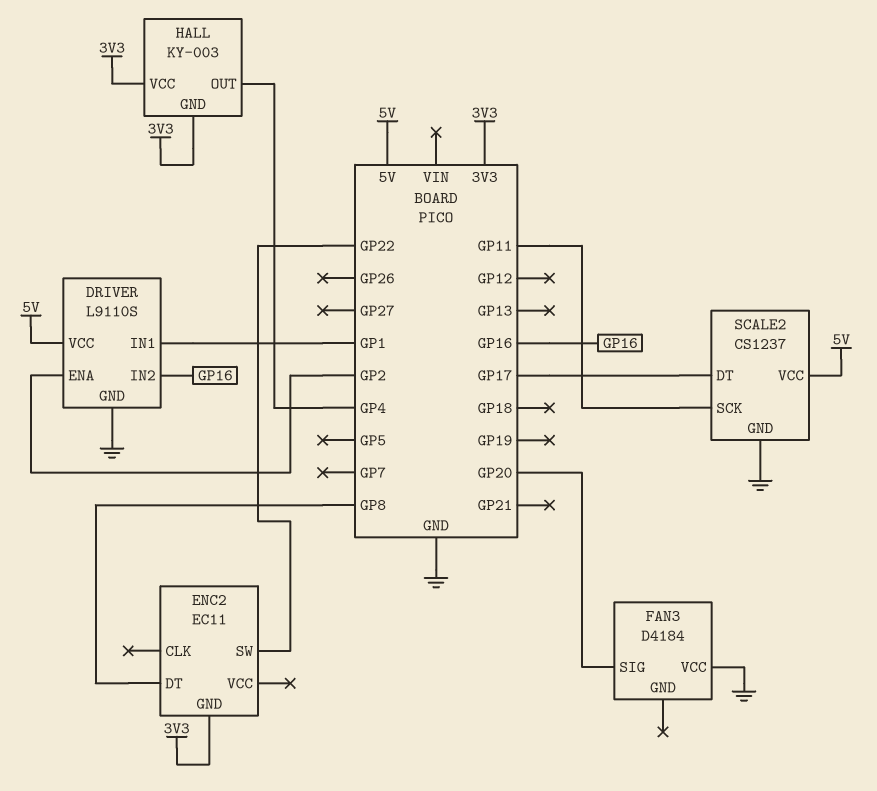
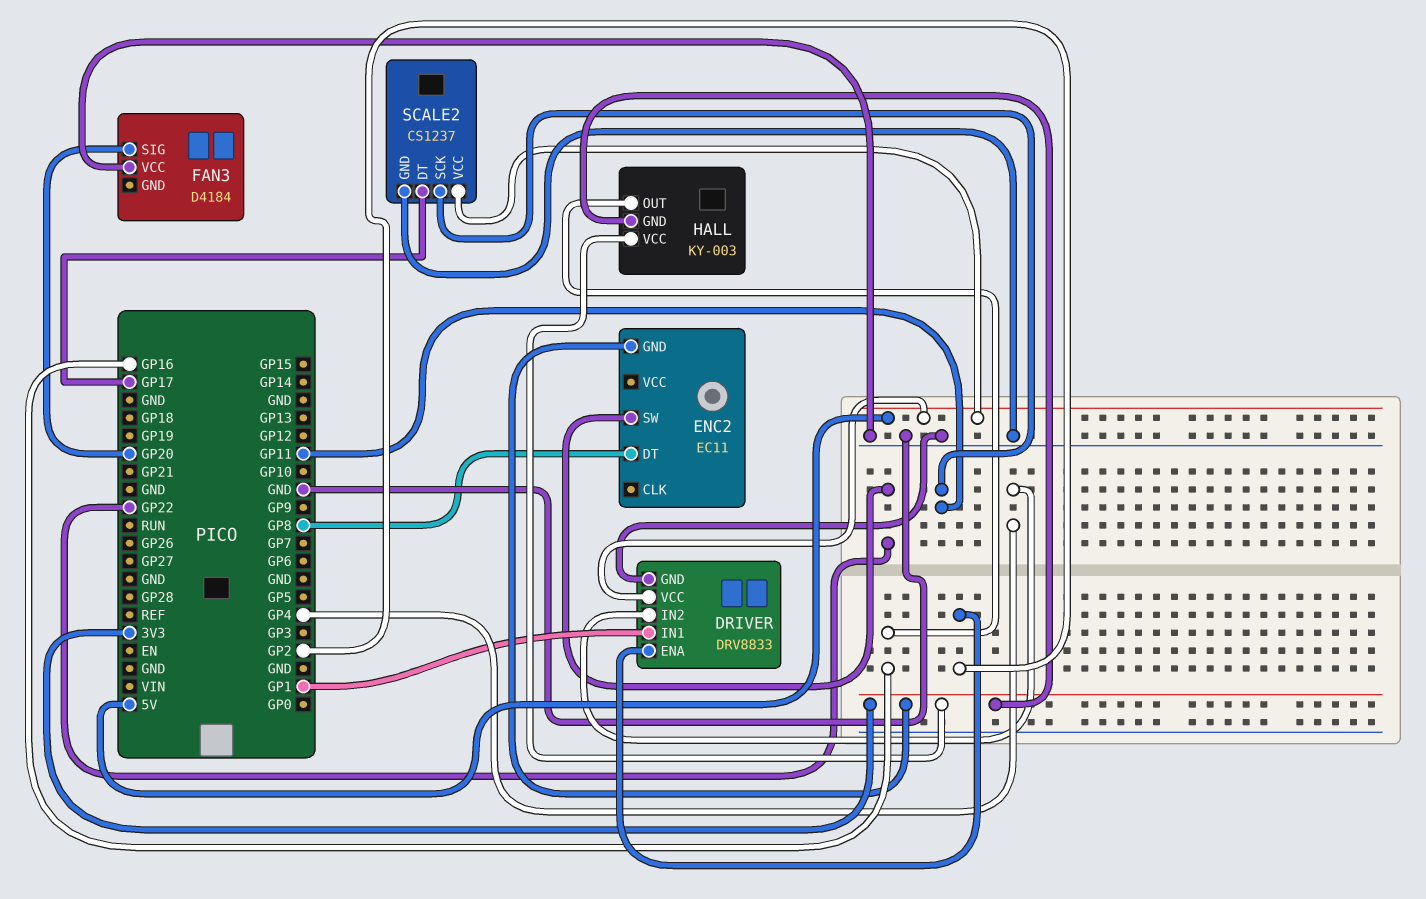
DRIVER: L9110S -> DRV8833
DRIVER pin IN2: GP16 -> GP4
HALL pin OUT: GP4 -> GP16

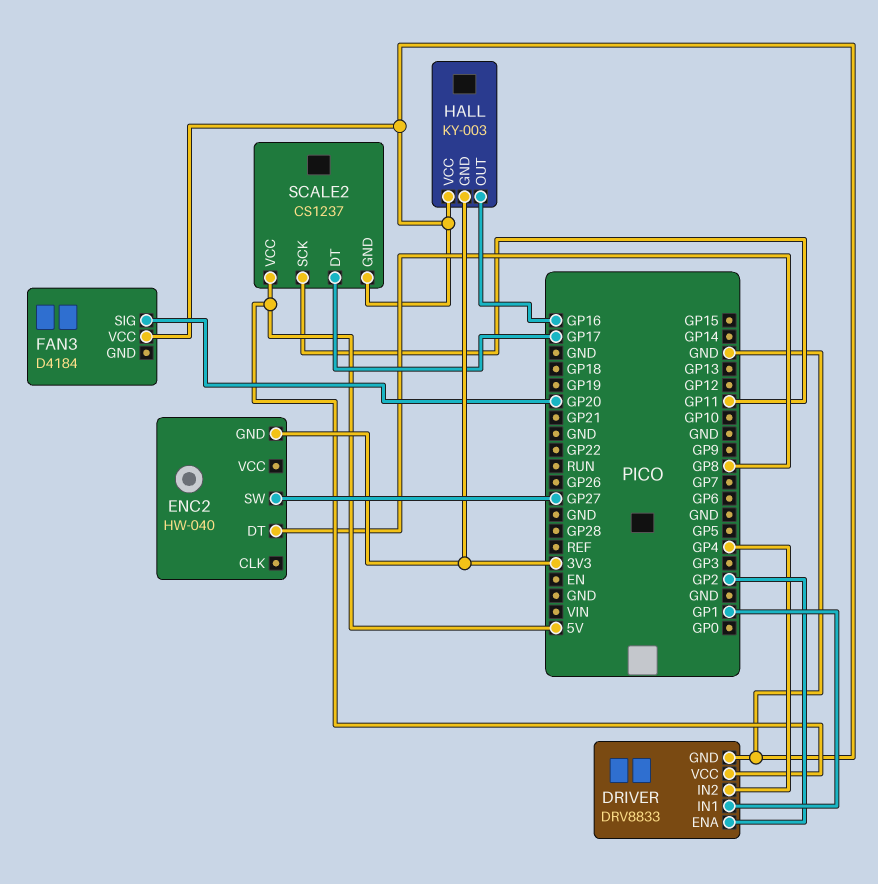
ENC2: EC11 -> HW-040
ENC2 pin SW: GP22 -> GP27
HALL pin VCC: 3V3 -> GND

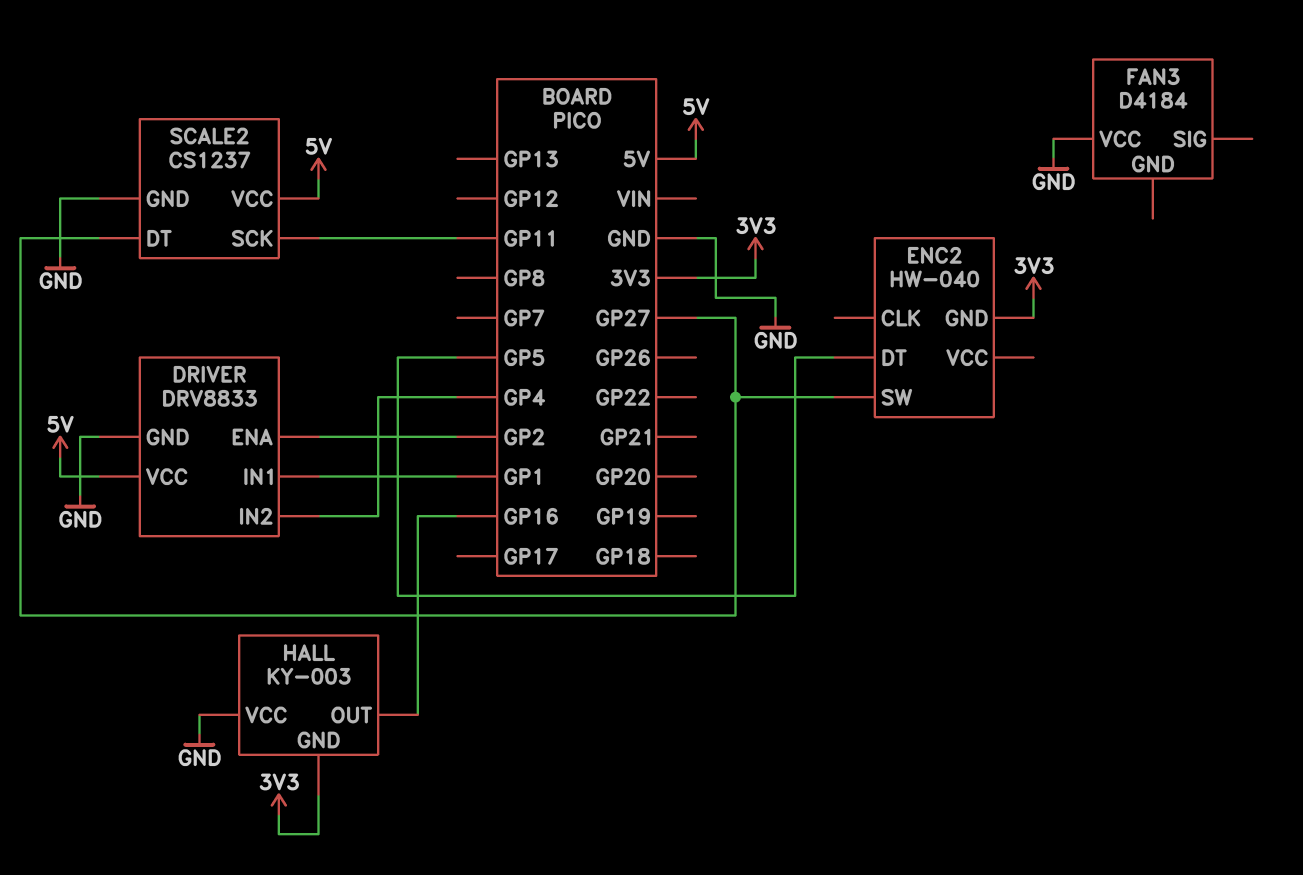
ENC2 pin DT: GP8 -> GP5
FAN3 pin SIG: GP20 -> none
SCALE2 pin DT: GP17 -> GP27

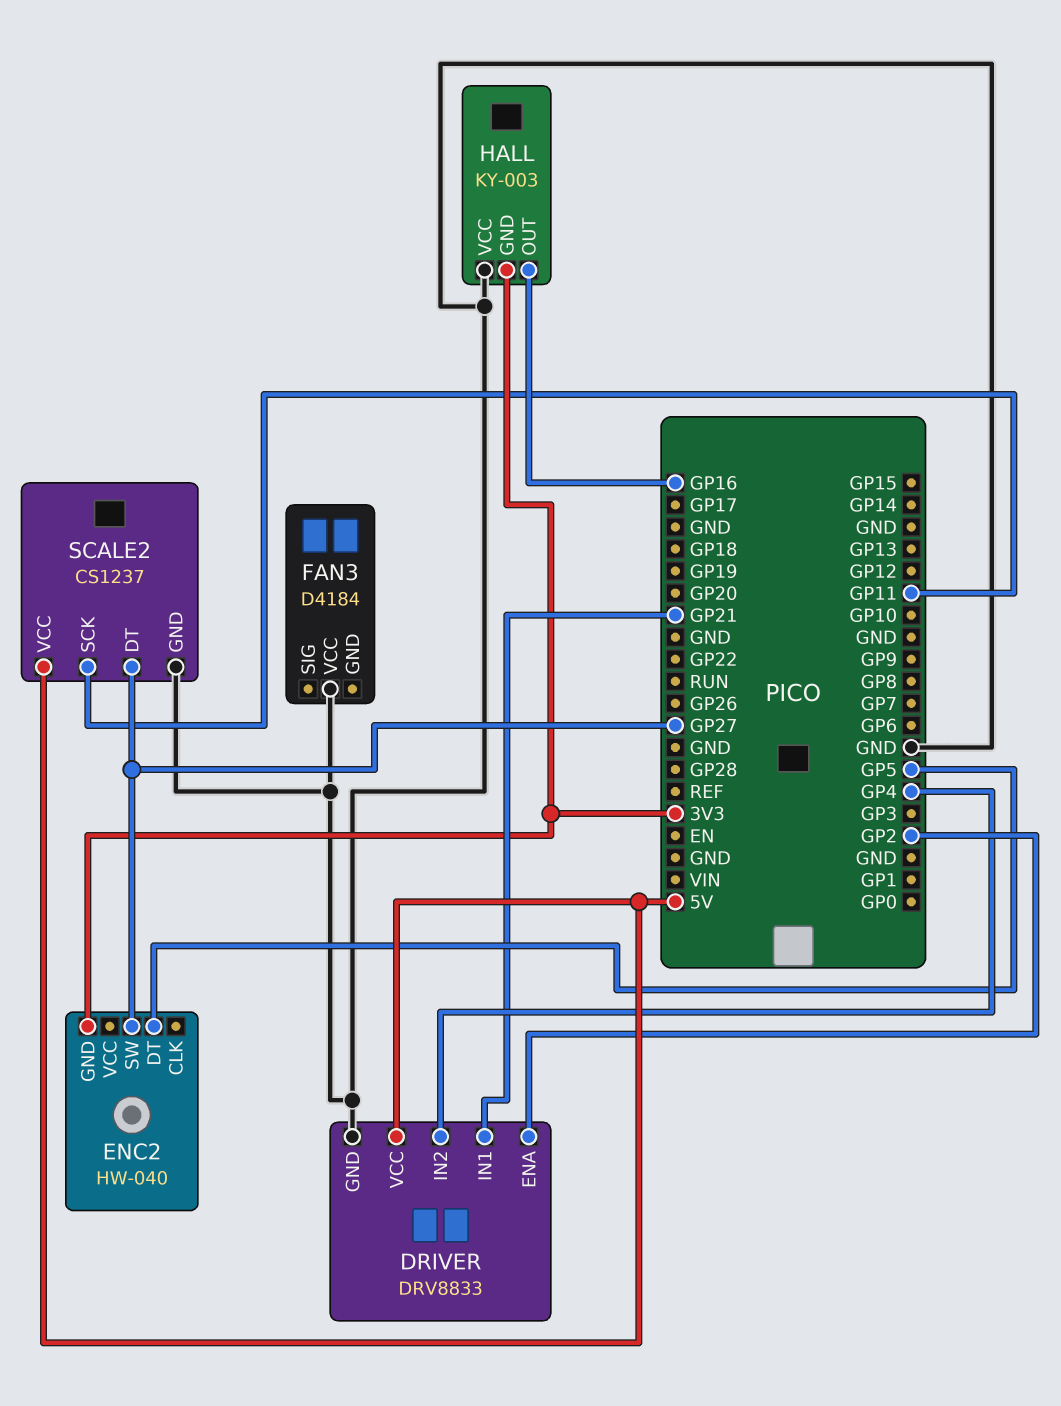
DRIVER pin IN1: GP1 -> GP21

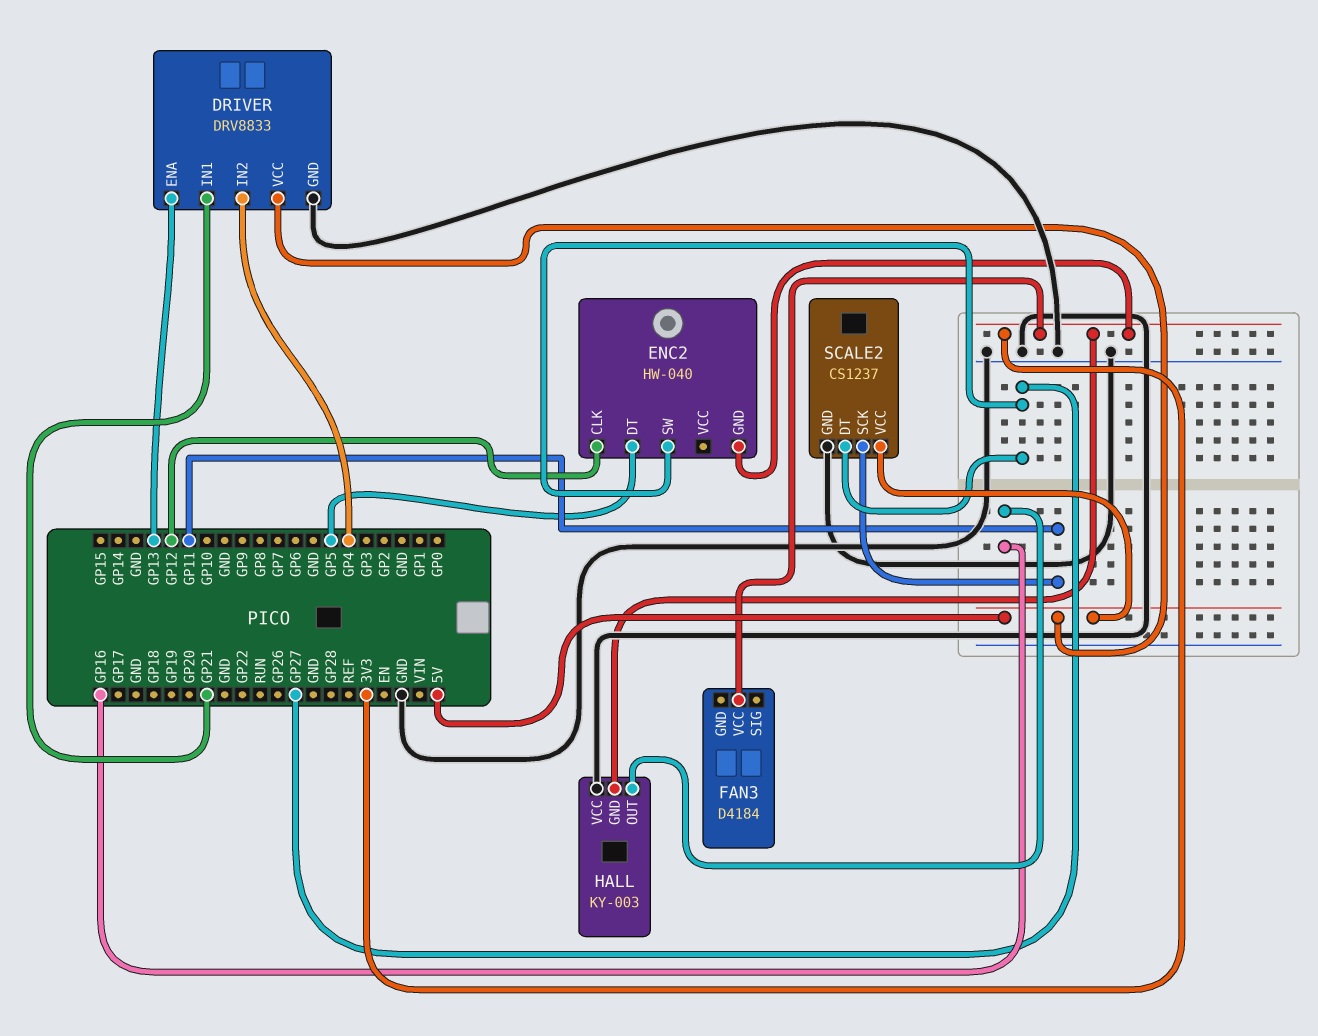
DRIVER pin ENA: GP2 -> GP13
ENC2 pin CLK: none -> GP12
FAN3 pin VCC: GND -> 3V3

